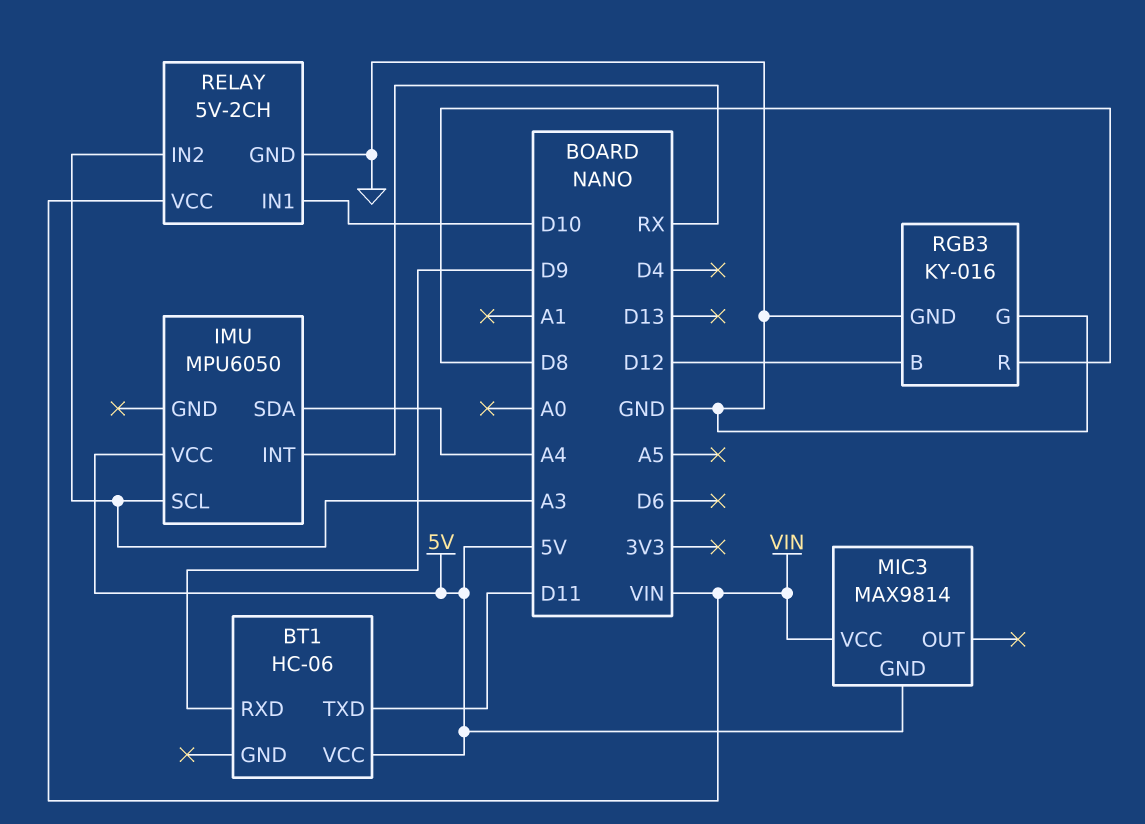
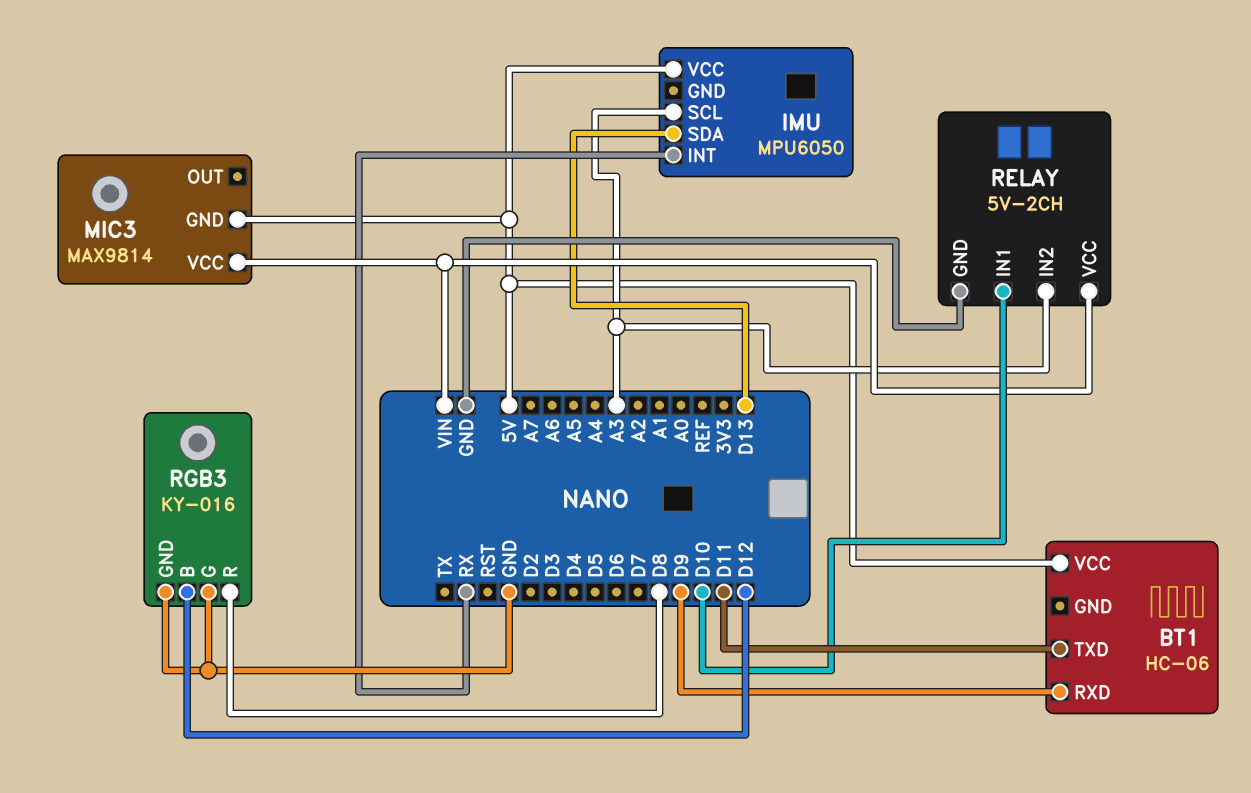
IMU pin SDA: A4 -> D13

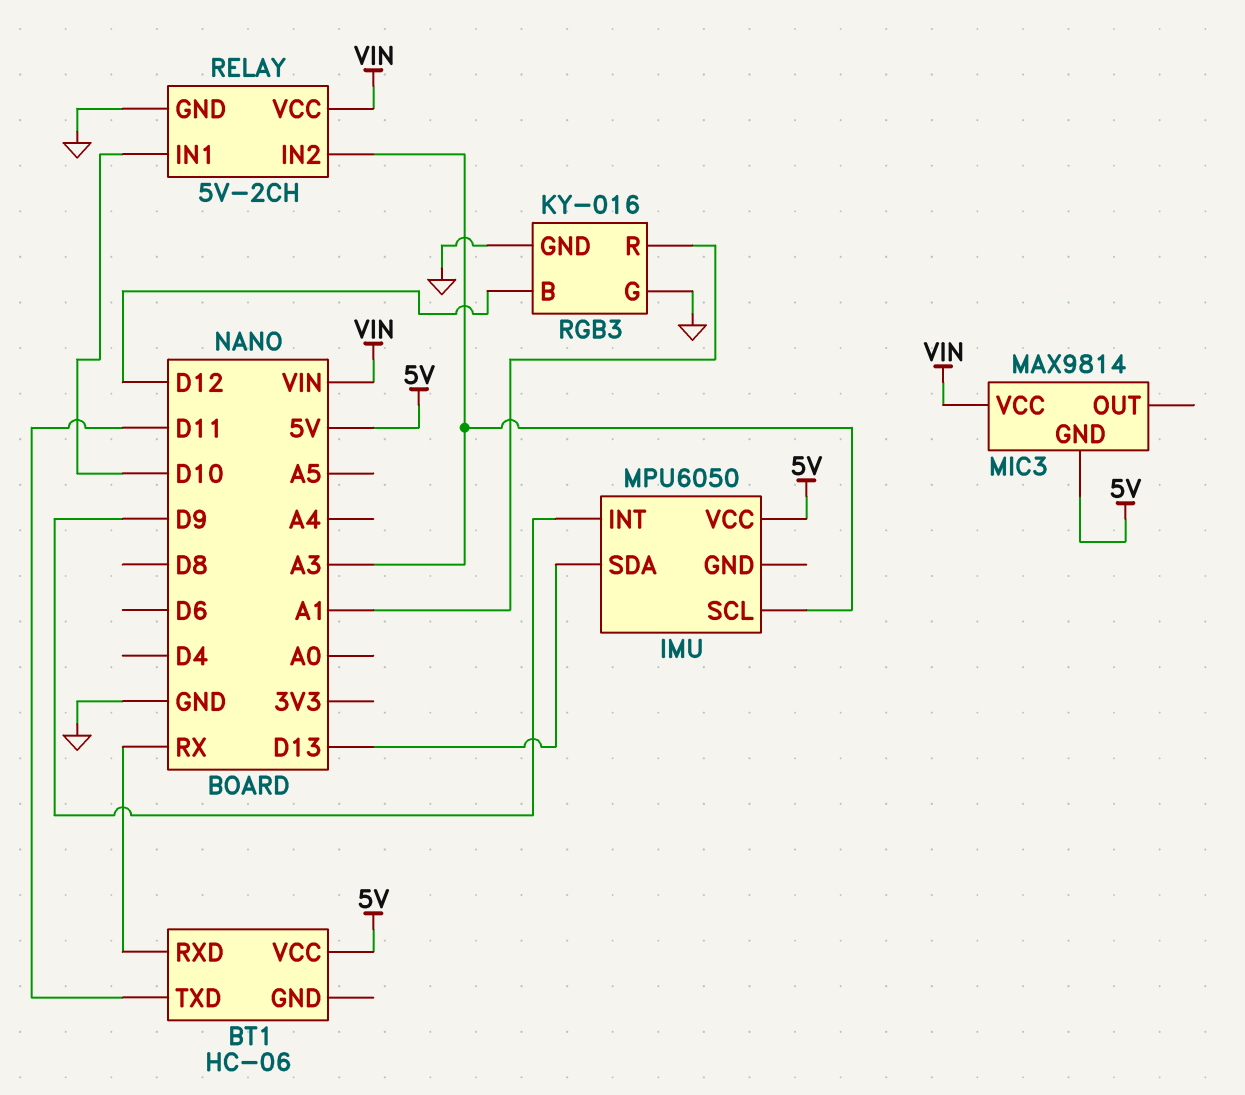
BT1 pin RXD: D9 -> RX
IMU pin INT: RX -> D9
RGB3 pin R: D8 -> A1

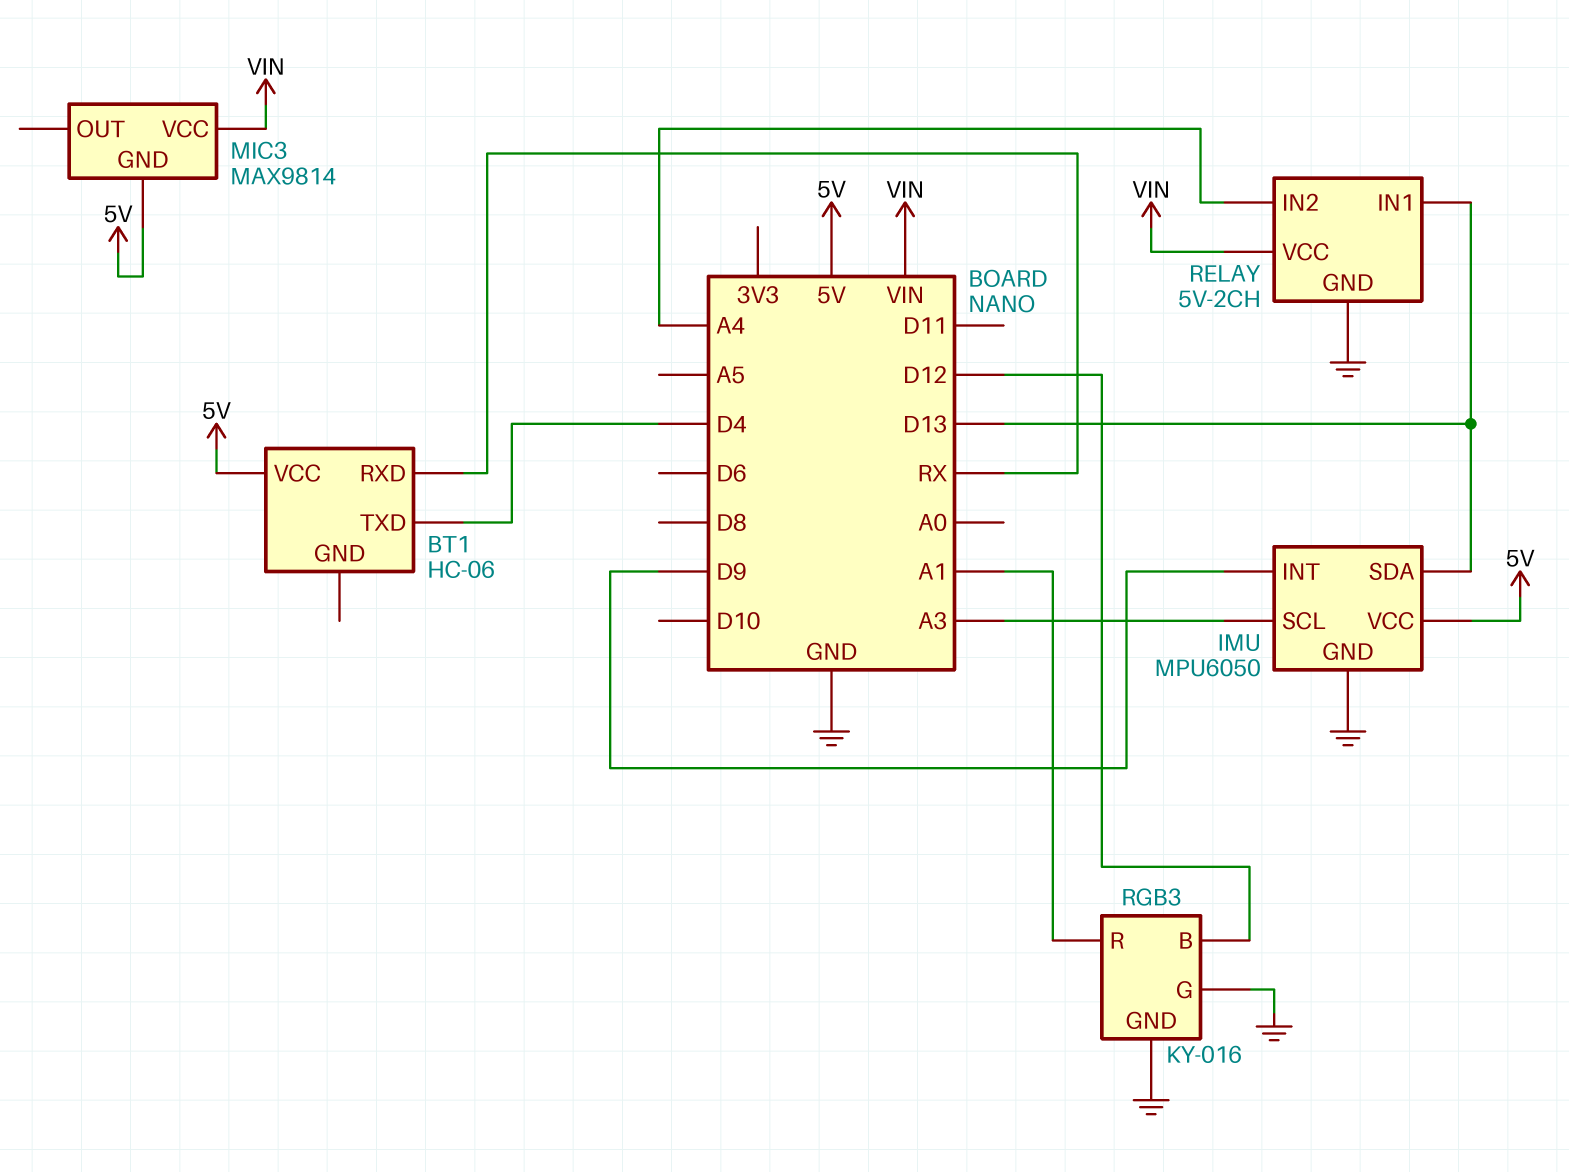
BT1 pin TXD: D11 -> D4
IMU pin GND: none -> GND
RELAY pin IN1: D10 -> D13
RELAY pin IN2: A3 -> A4

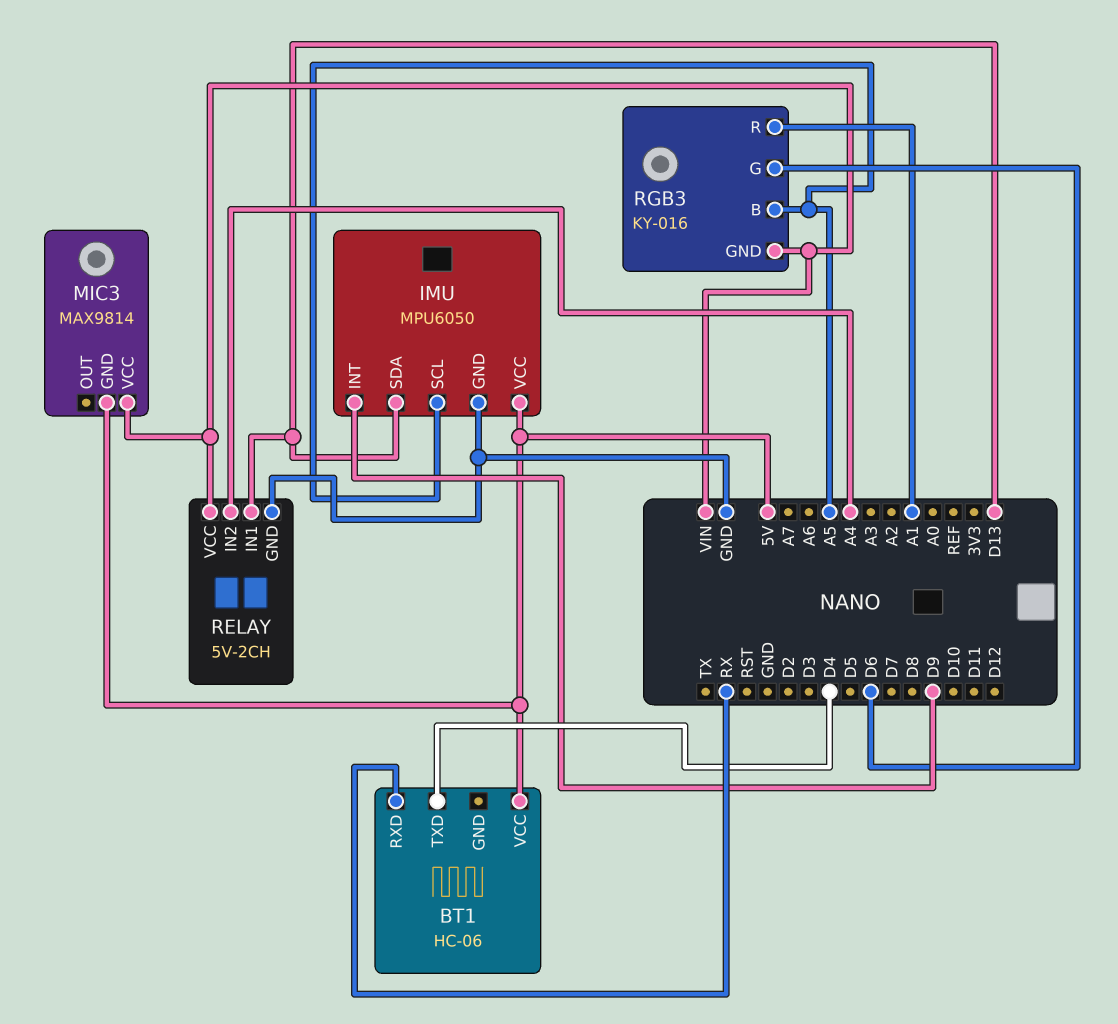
IMU pin SCL: A3 -> A5
RGB3 pin B: D12 -> A5
RGB3 pin G: GND -> D6
RGB3 pin GND: GND -> VIN

